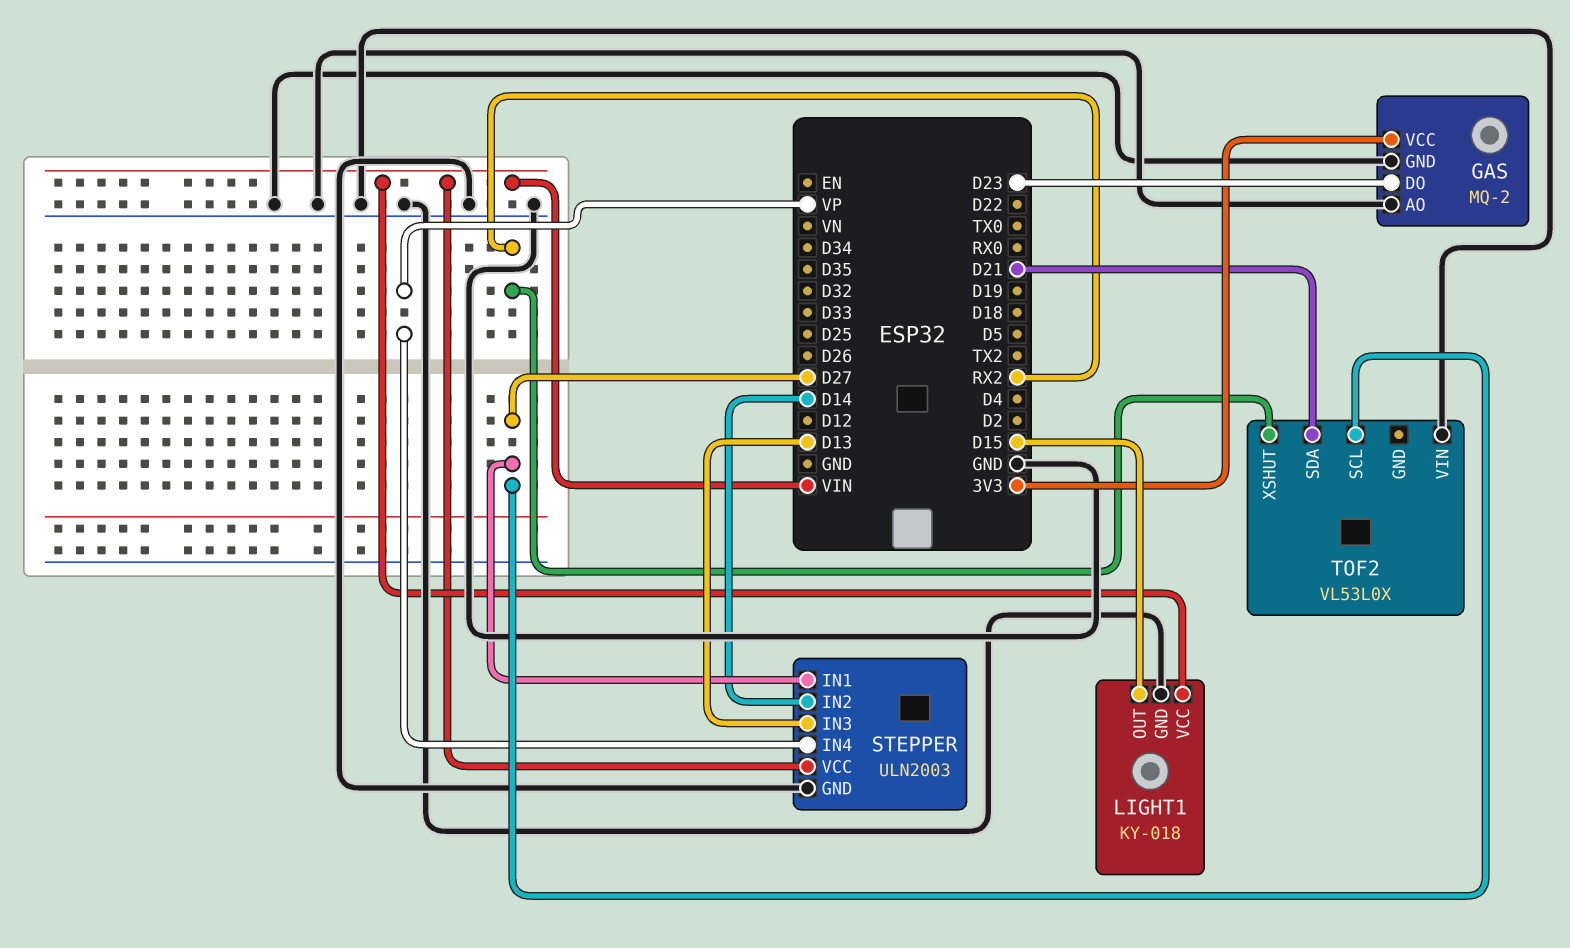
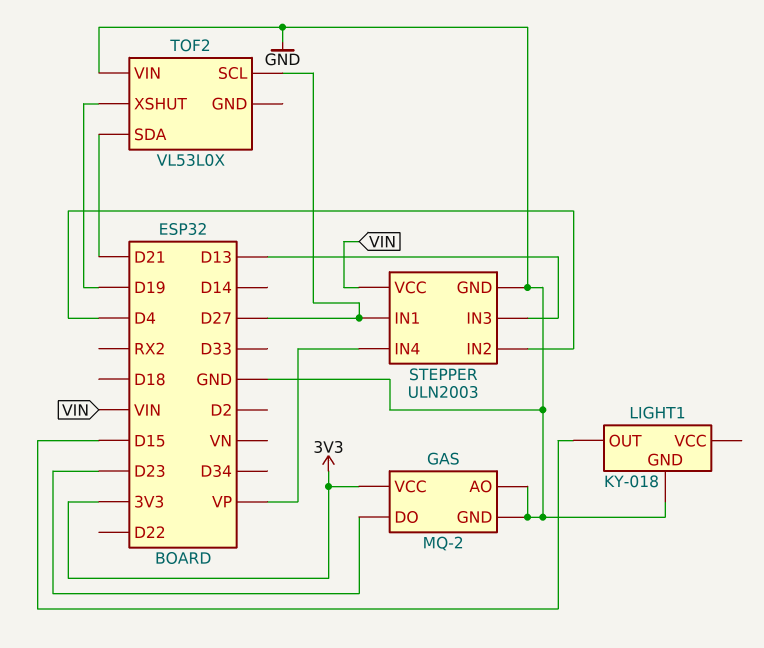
LIGHT1 pin VCC: VIN -> none
STEPPER pin IN2: D14 -> D4
TOF2 pin XSHUT: RX2 -> D19

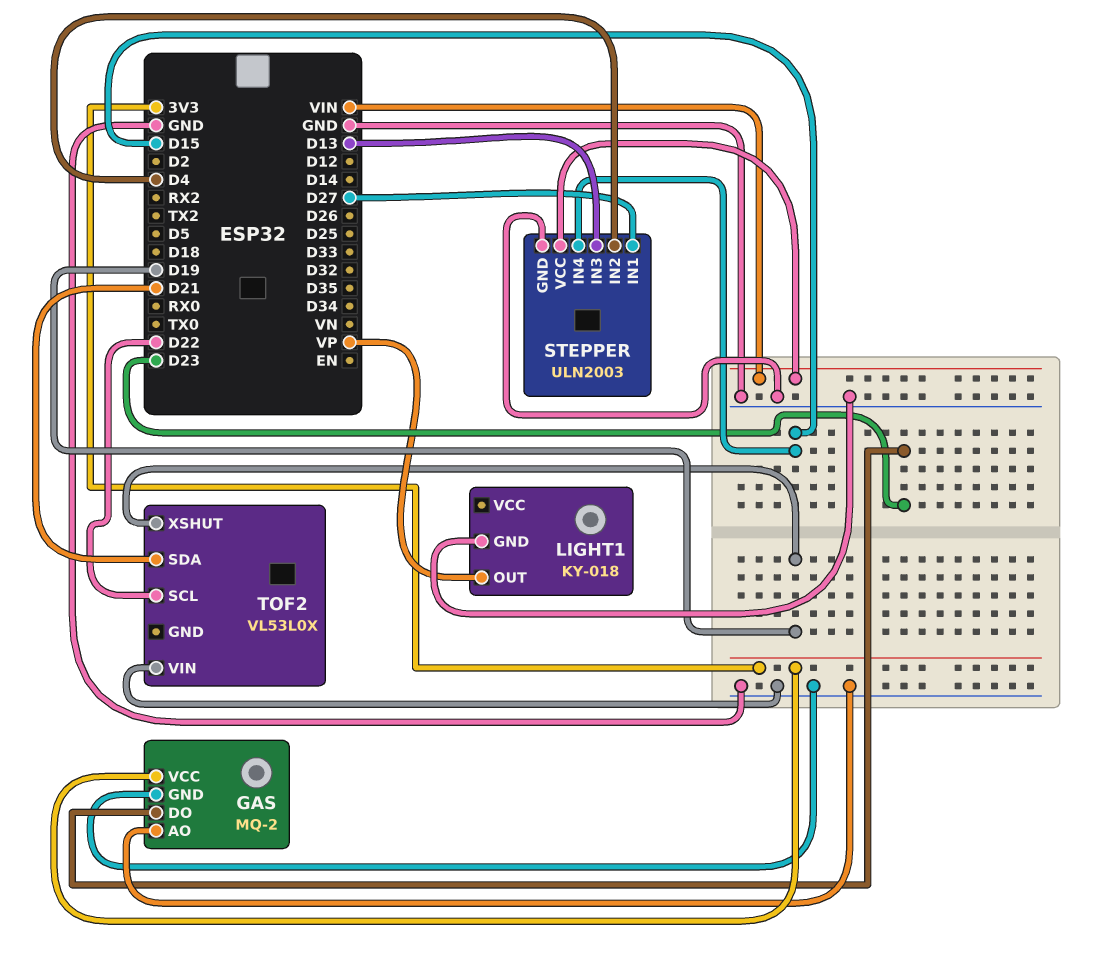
LIGHT1 pin OUT: D15 -> VP
STEPPER pin IN4: VP -> D15
TOF2 pin SCL: D27 -> D22

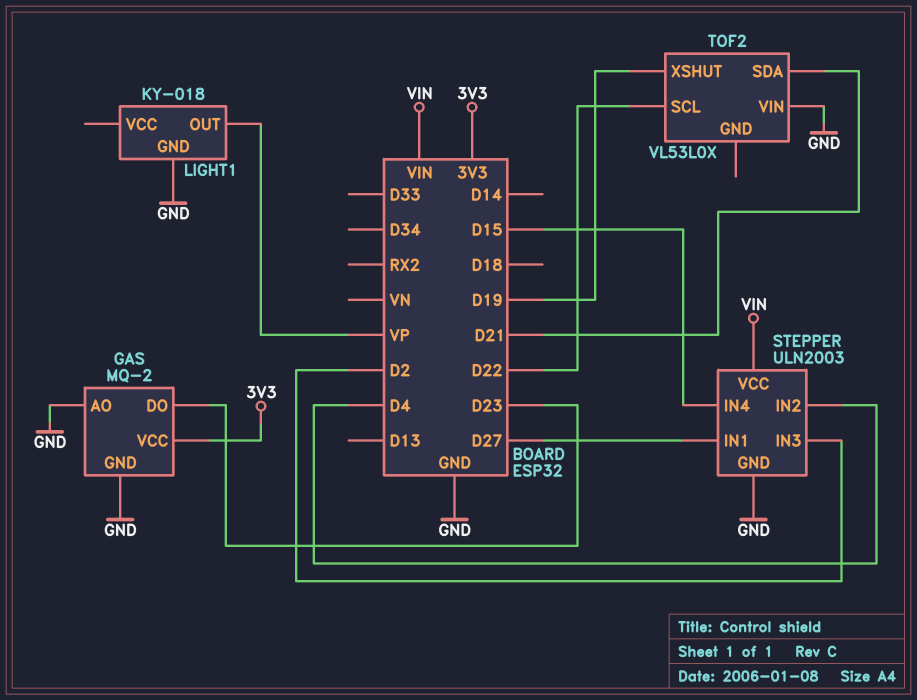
STEPPER pin IN3: D13 -> D2

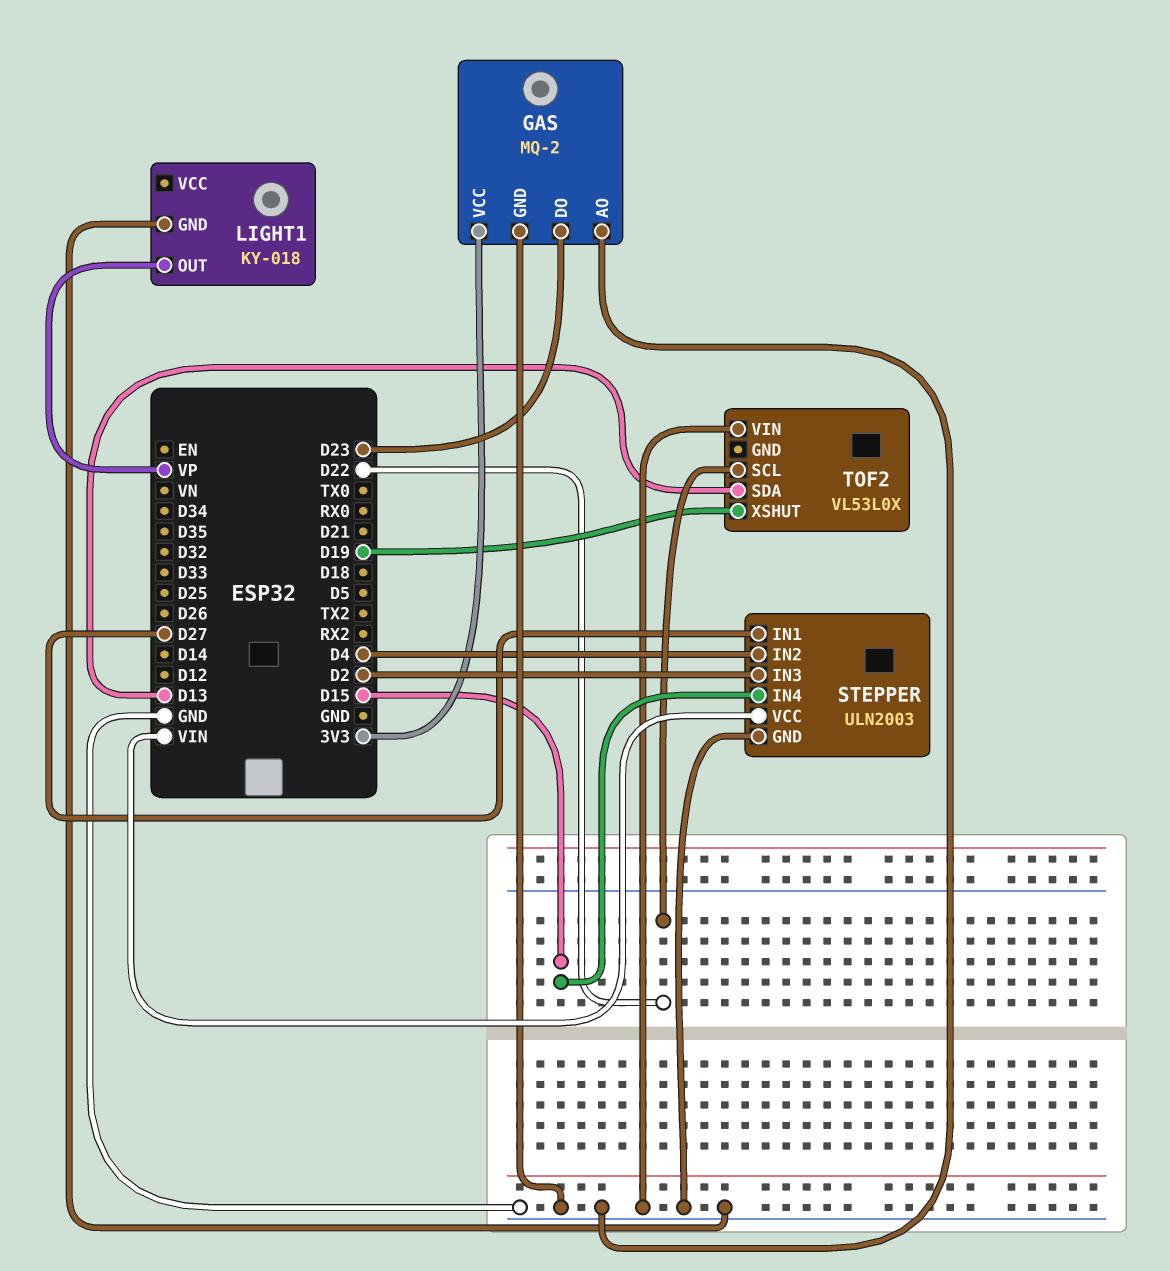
TOF2 pin SDA: D21 -> D13

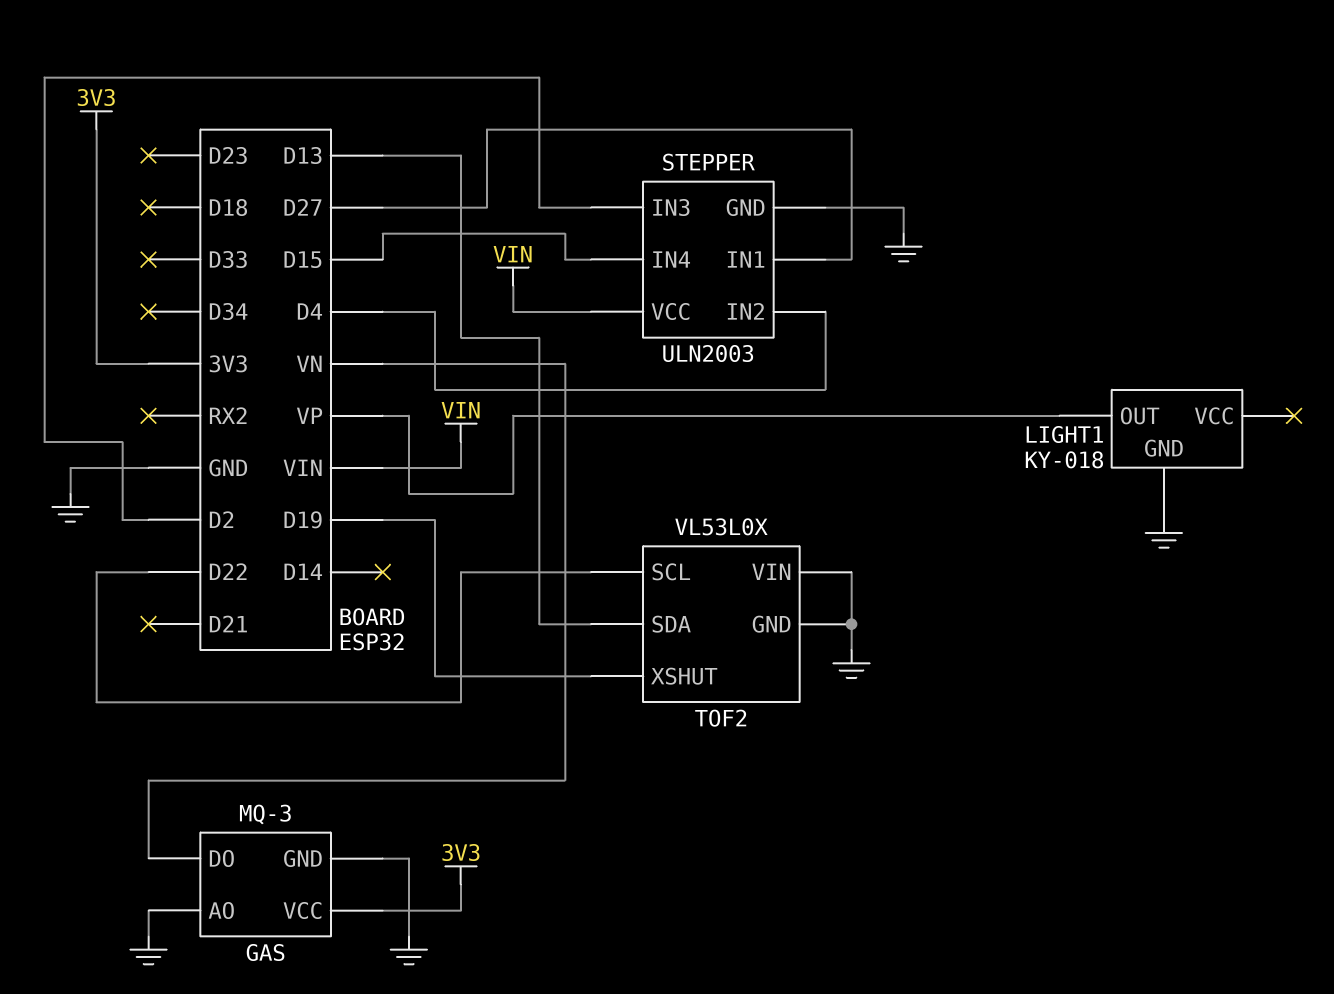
GAS: MQ-2 -> MQ-3
GAS pin DO: D23 -> VN
TOF2 pin GND: none -> GND

